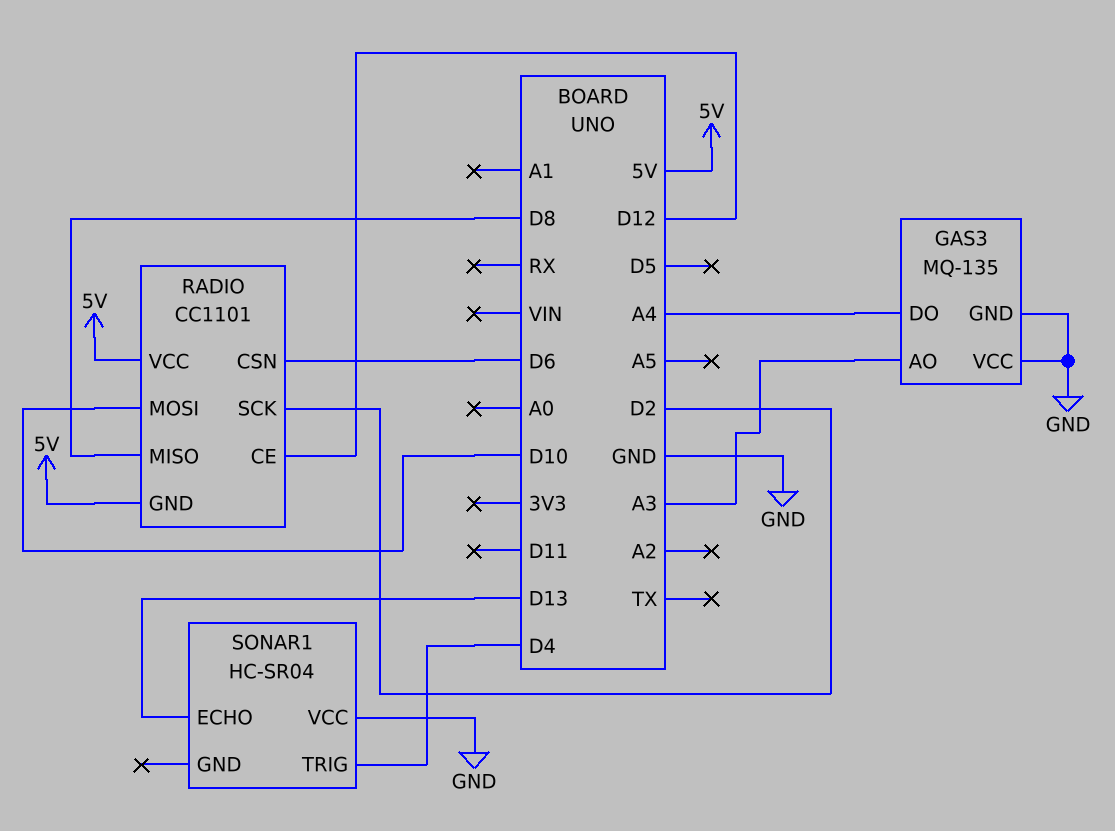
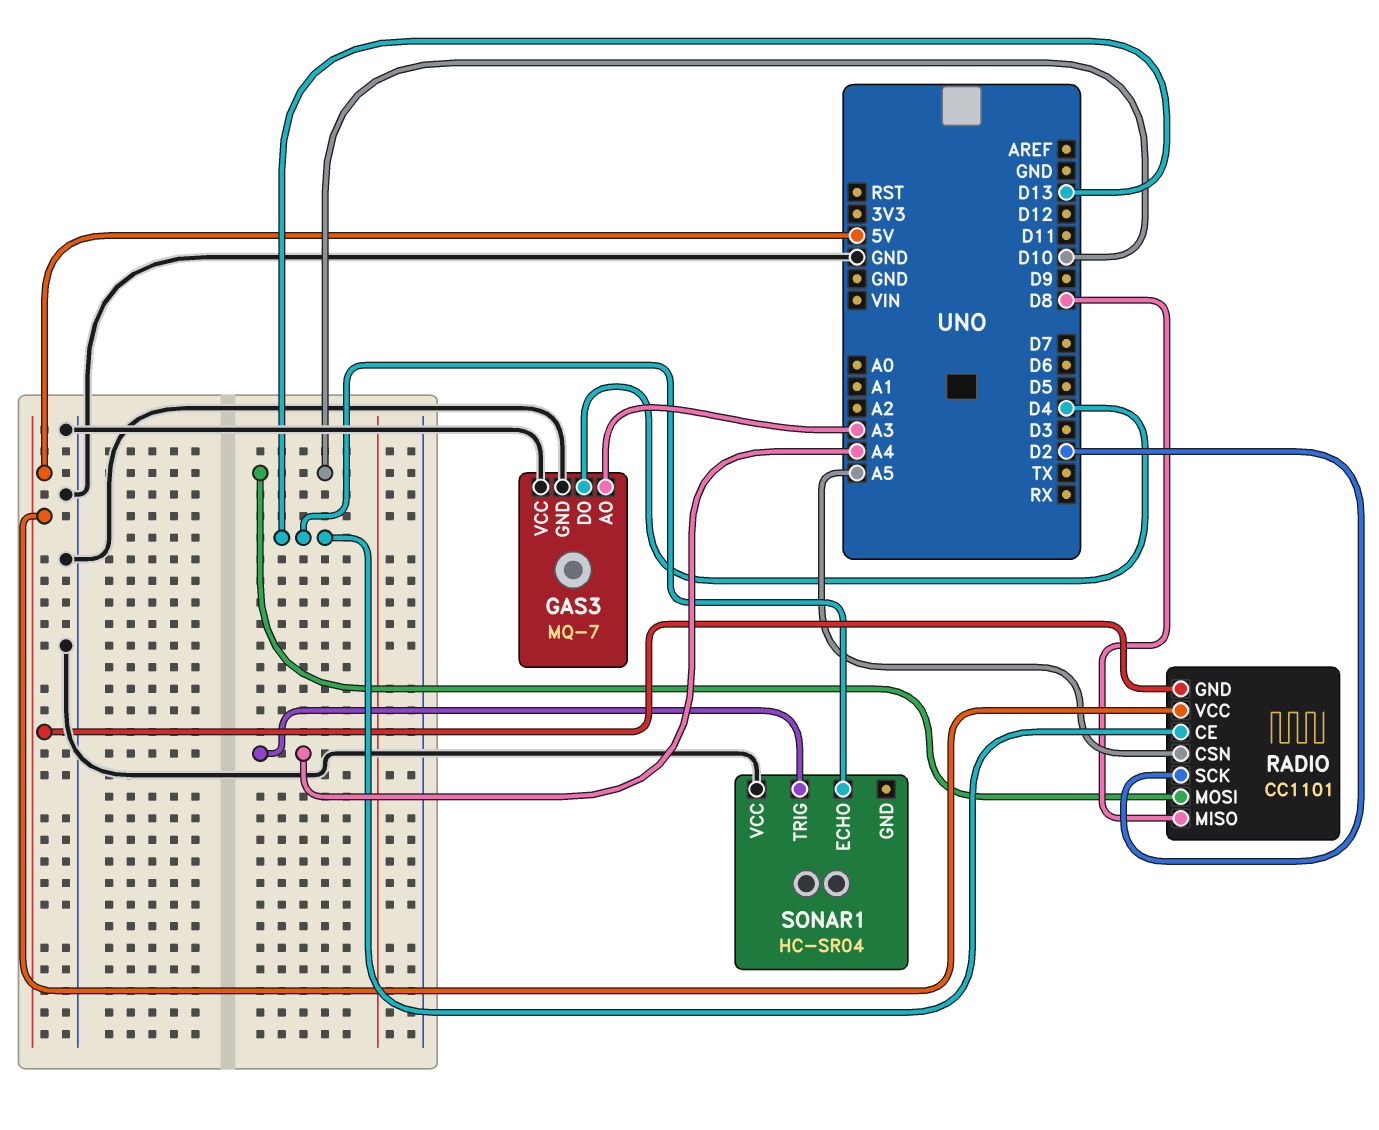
GAS3: MQ-135 -> MQ-7
GAS3 pin DO: A4 -> D4
RADIO pin CE: D12 -> D13
RADIO pin CSN: D6 -> A5
SONAR1 pin TRIG: D4 -> A4

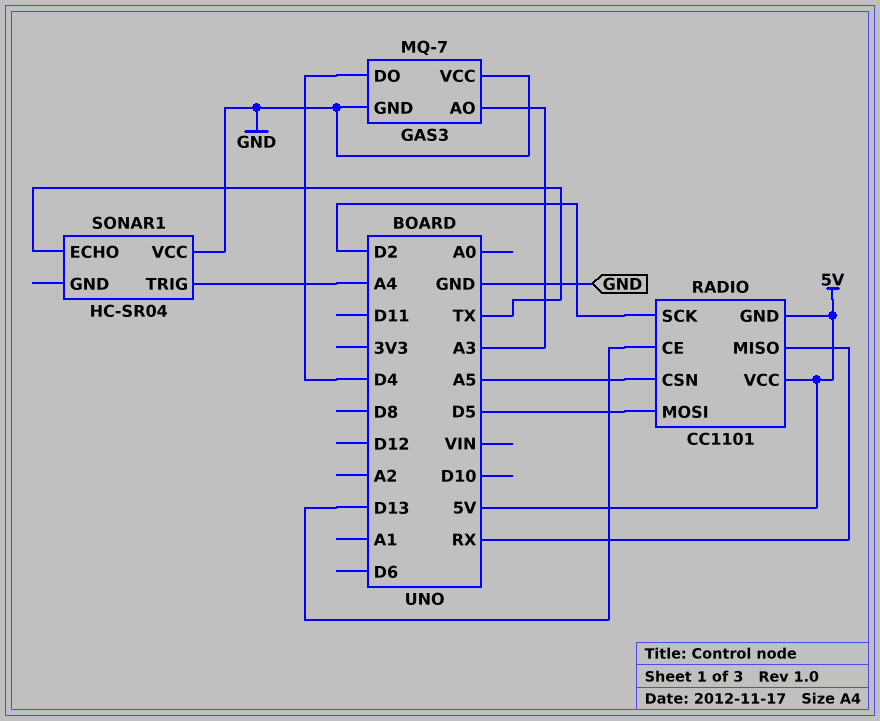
RADIO pin MISO: D8 -> RX
RADIO pin MOSI: D10 -> D5
SONAR1 pin ECHO: D13 -> TX

